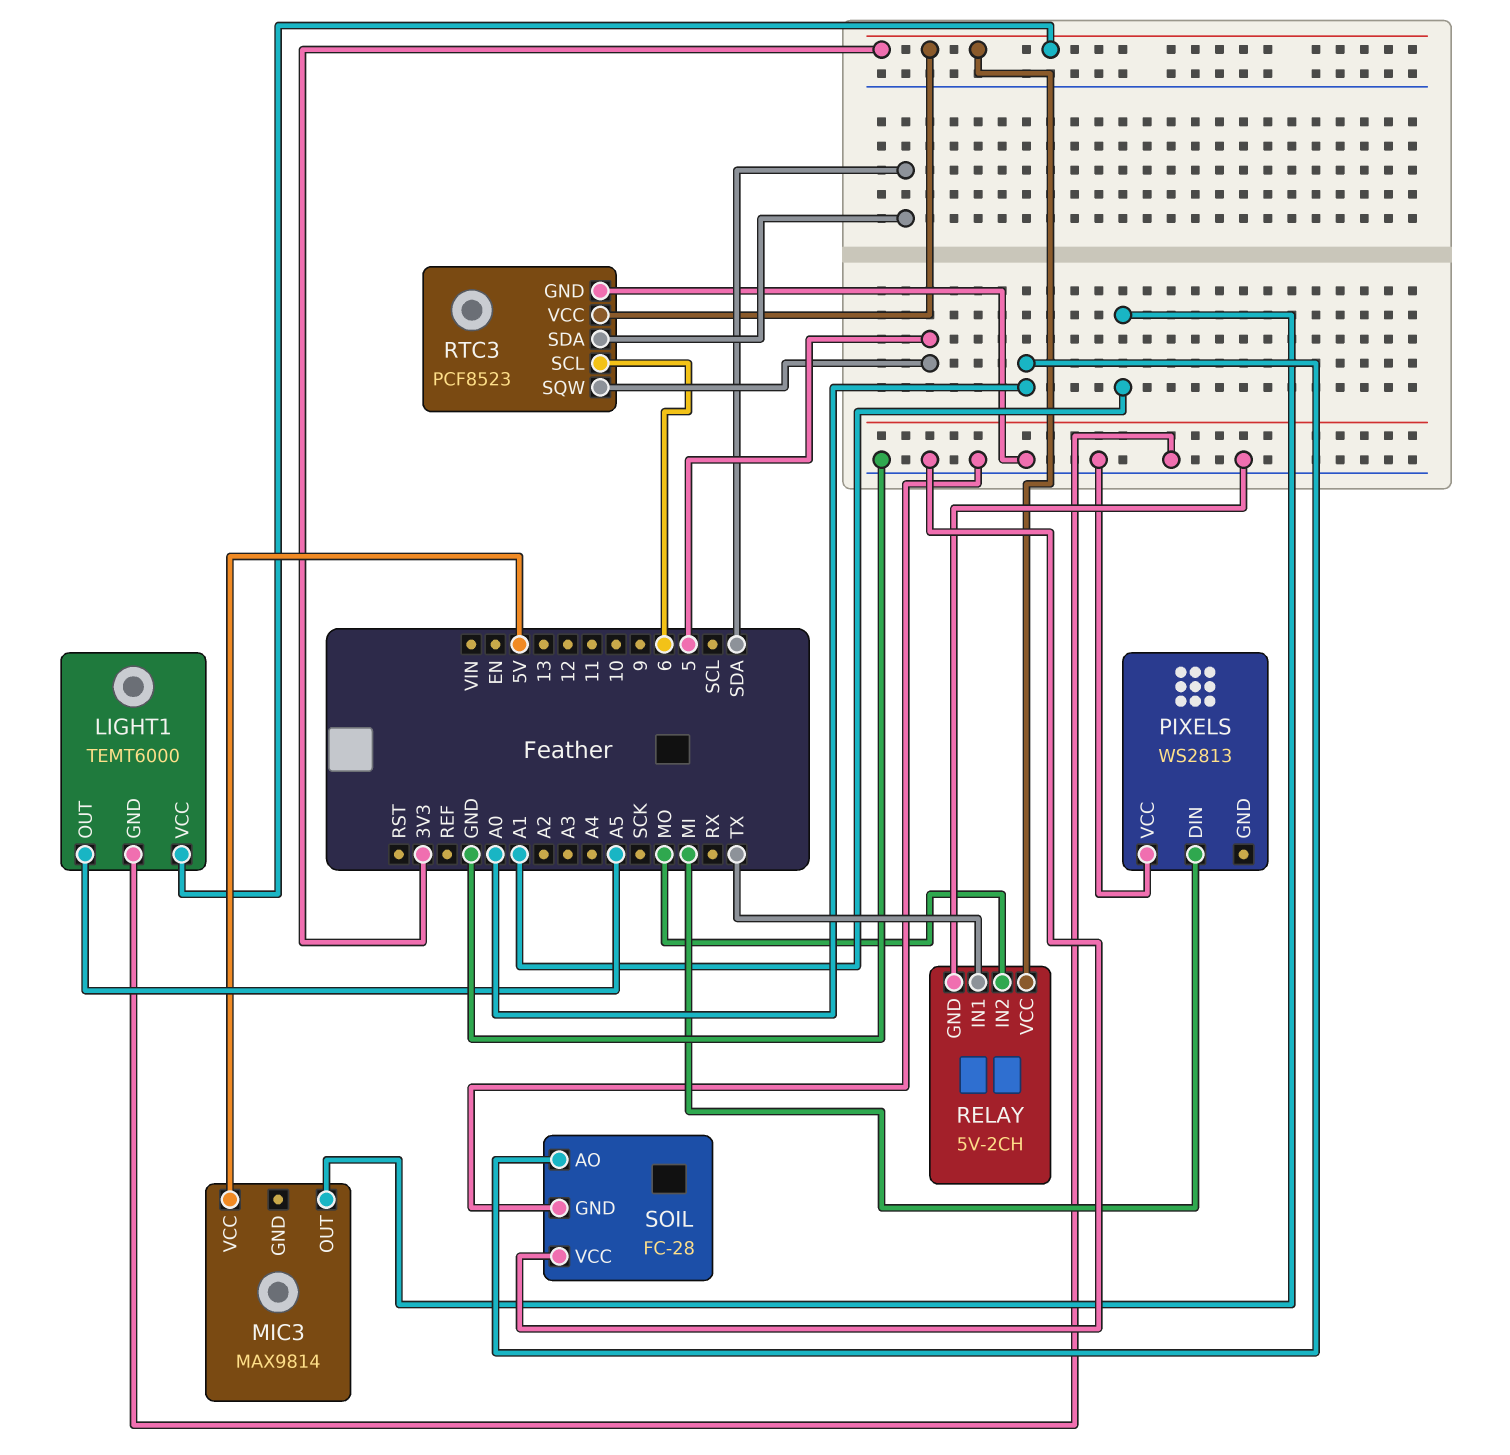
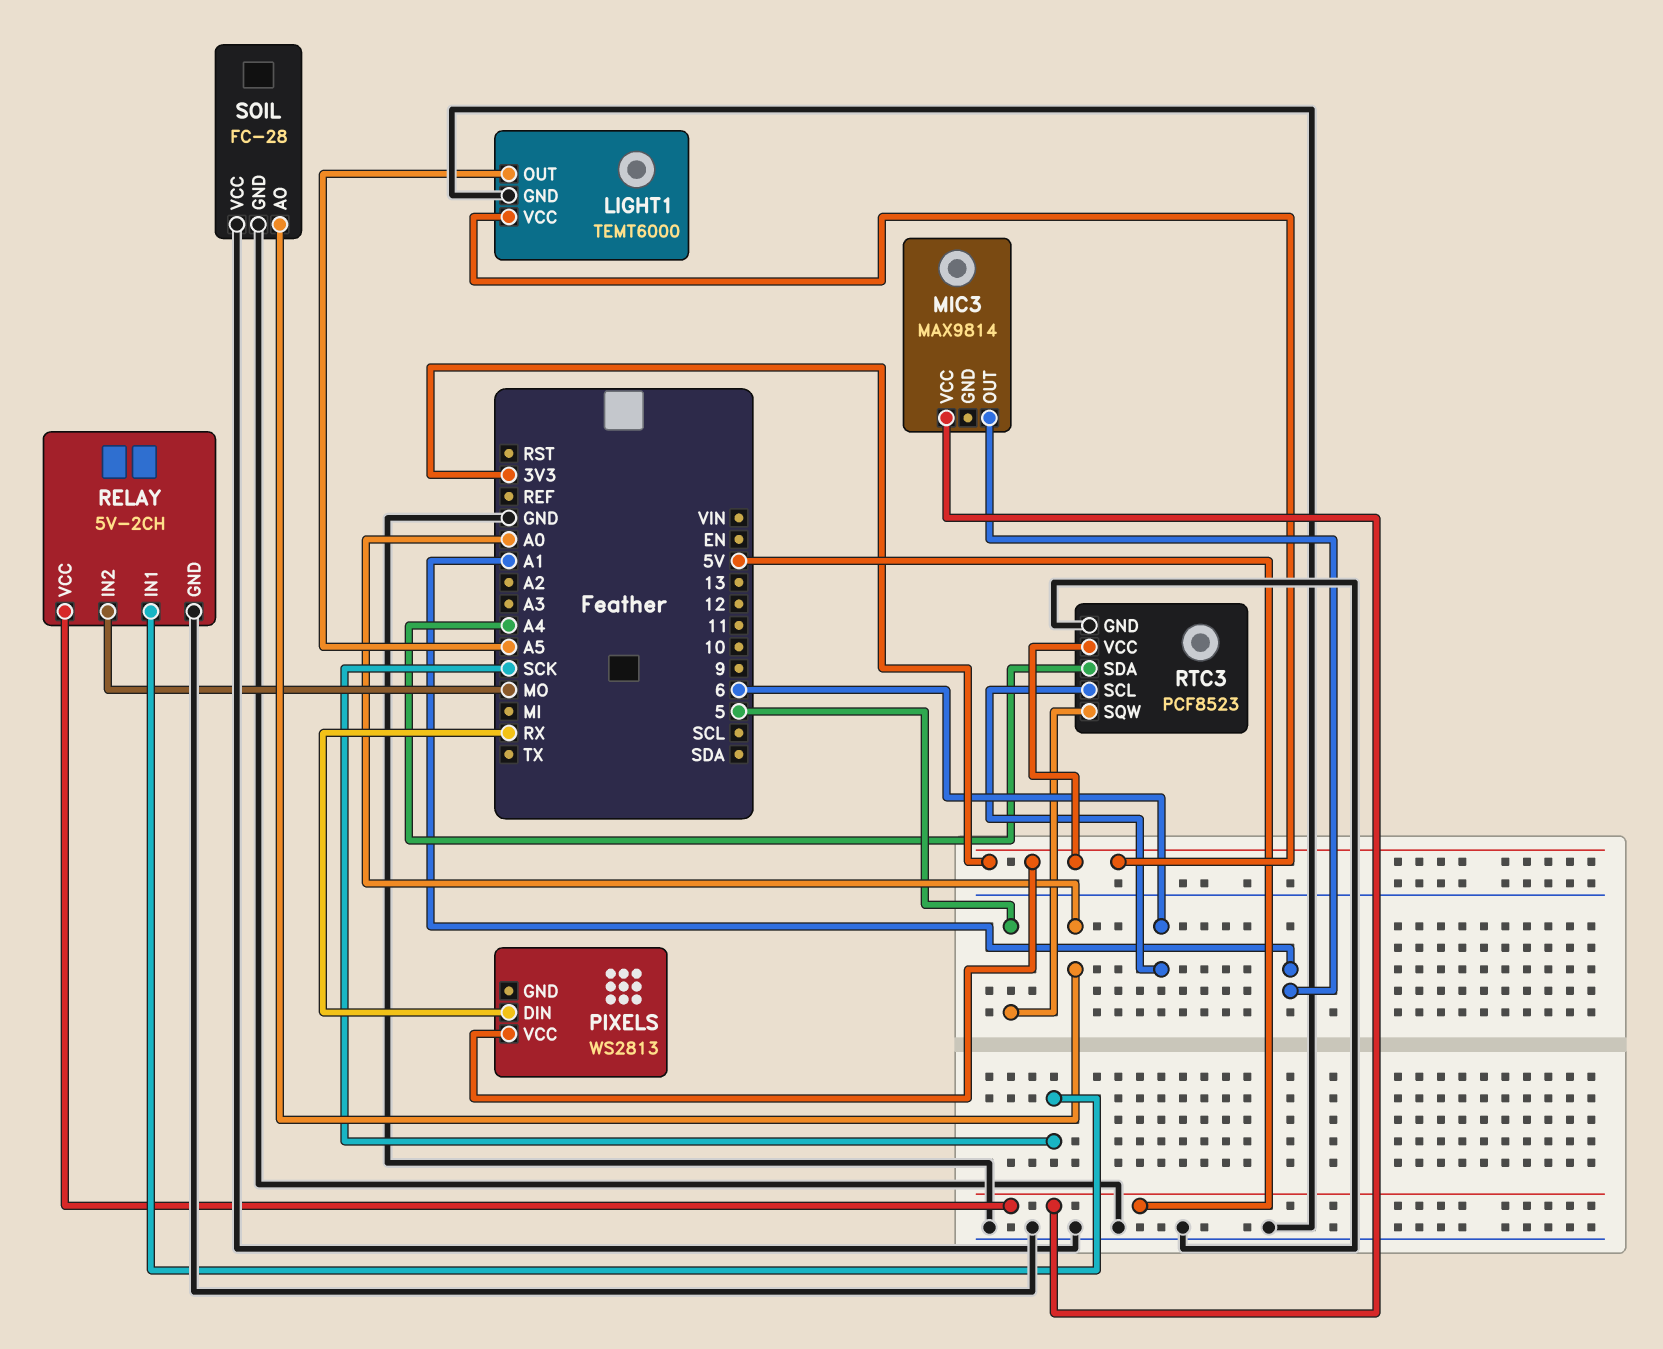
PIXELS pin DIN: MI -> RX
PIXELS pin VCC: GND -> 3V3
RELAY pin IN1: TX -> SCK
RELAY pin VCC: 3V3 -> 5V
RTC3 pin SDA: SDA -> A4

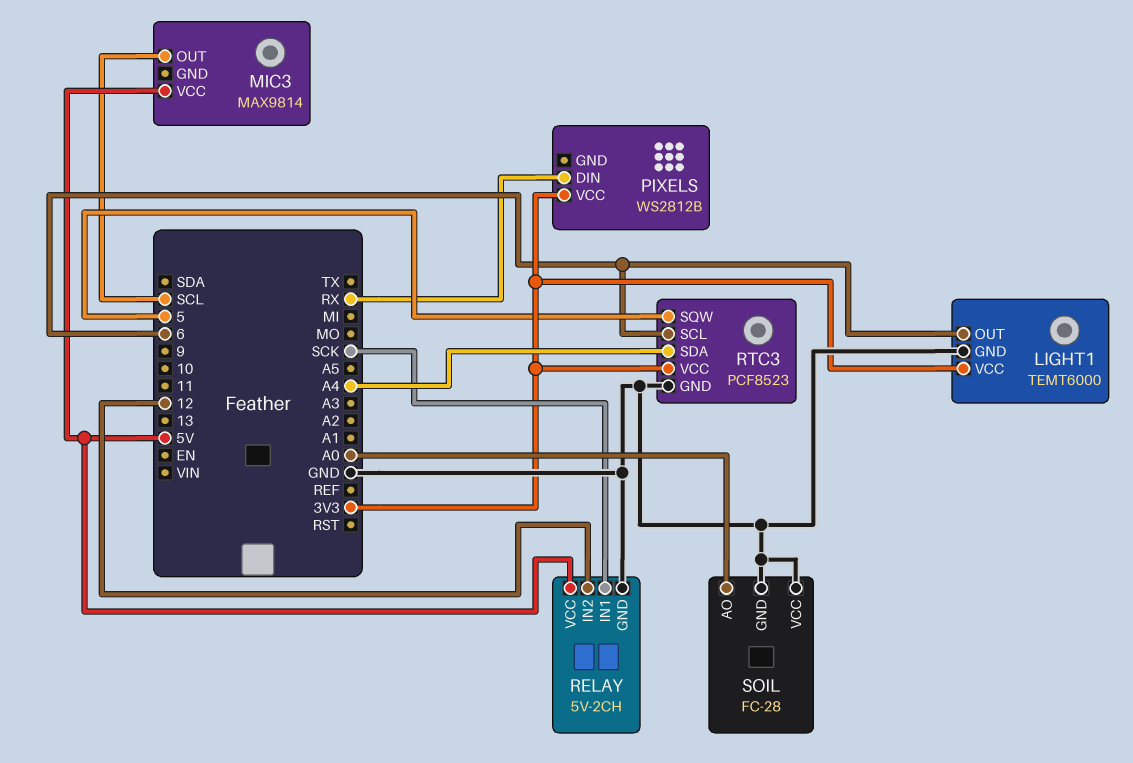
LIGHT1 pin OUT: A5 -> 6
MIC3 pin OUT: A1 -> SCL
PIXELS: WS2813 -> WS2812B
RELAY pin IN2: MO -> 12

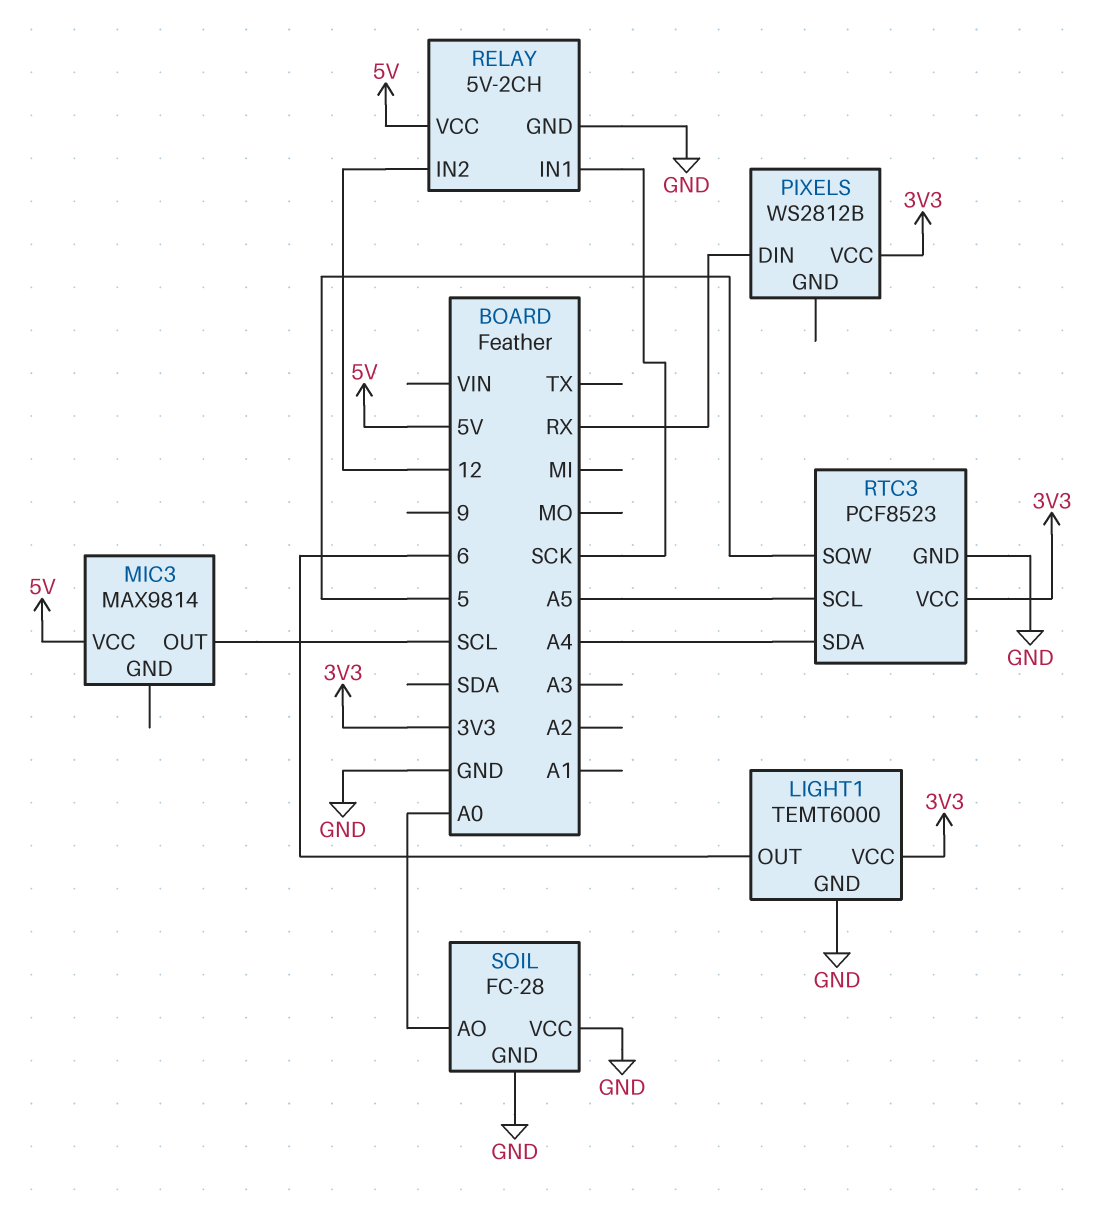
RTC3 pin SCL: 6 -> A5

